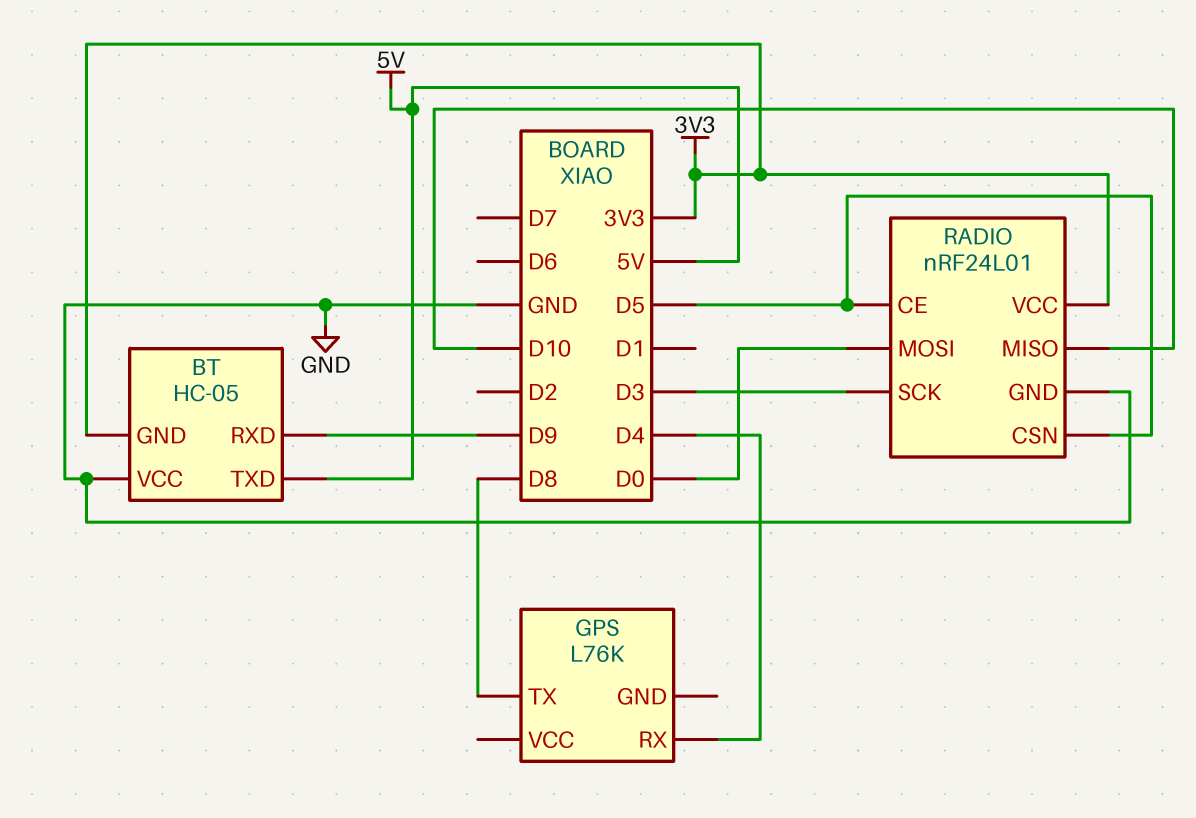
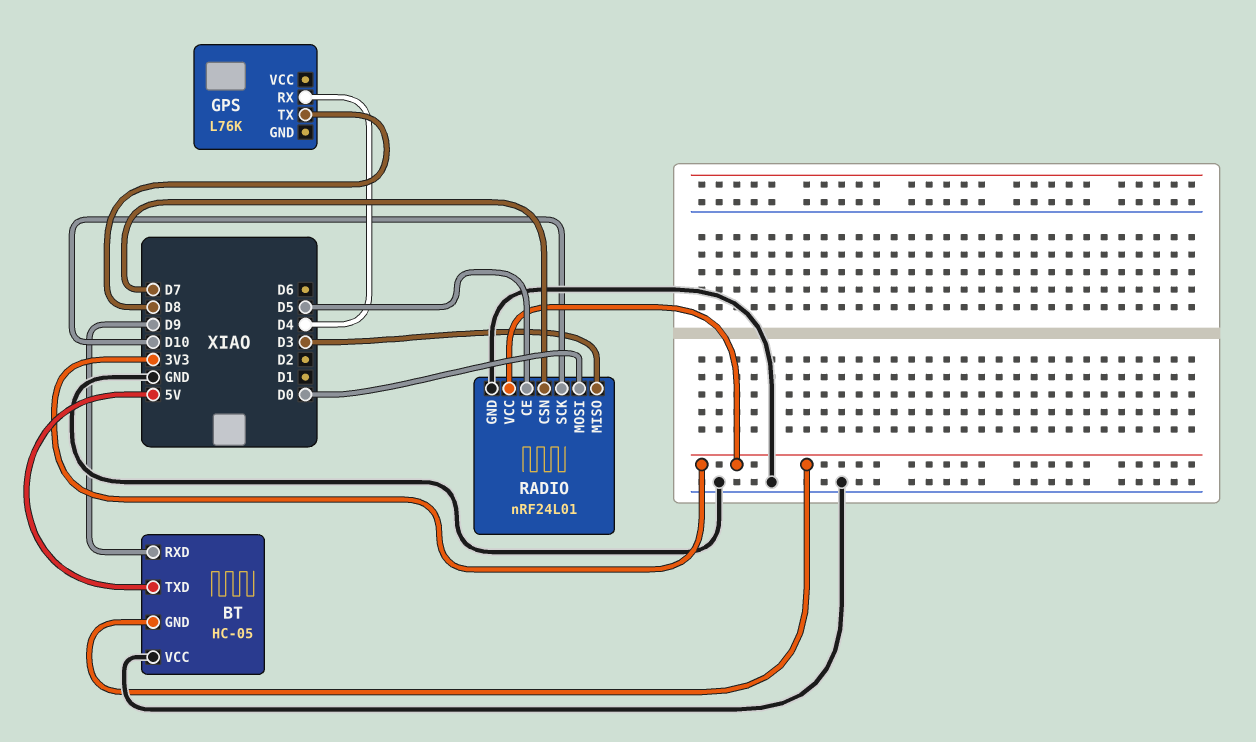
RADIO pin CSN: D5 -> D7
RADIO pin MISO: D10 -> D3
RADIO pin SCK: D3 -> D10

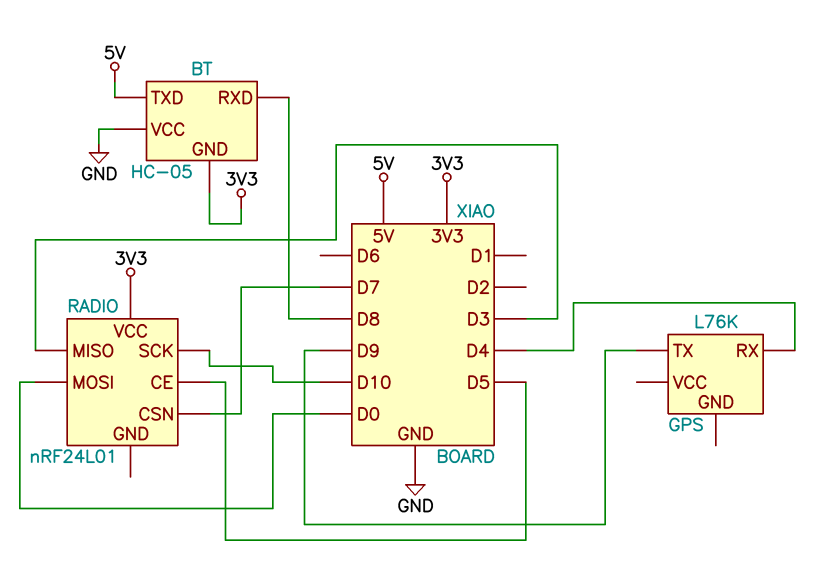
BT pin RXD: D9 -> D8
GPS pin TX: D8 -> D9
RADIO pin GND: GND -> none

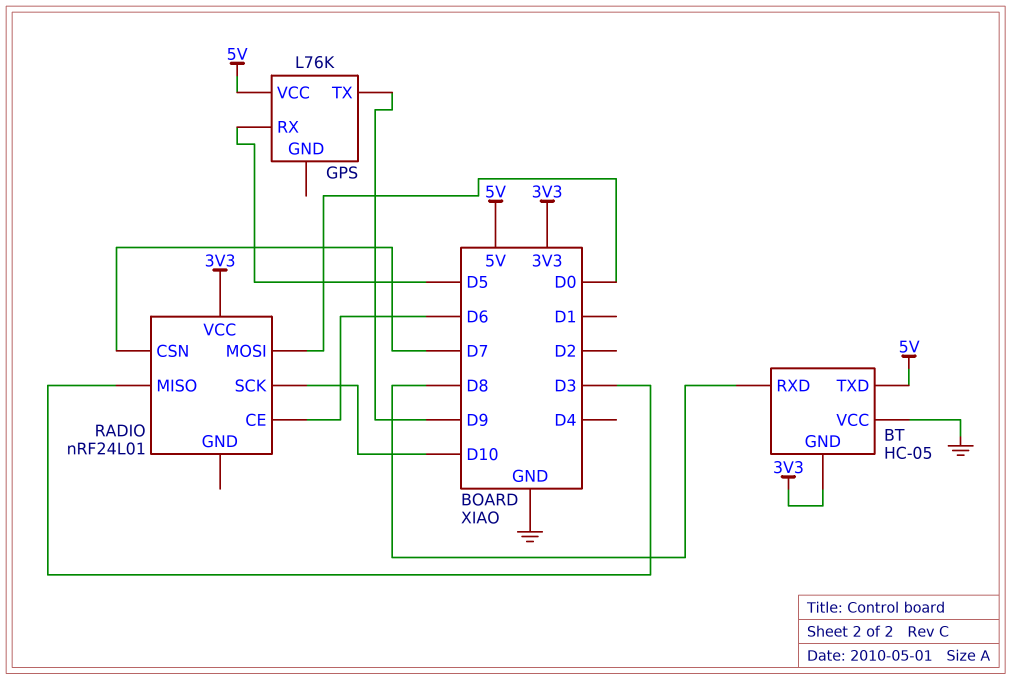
GPS pin RX: D4 -> D5
GPS pin VCC: none -> 5V
RADIO pin CE: D5 -> D6

